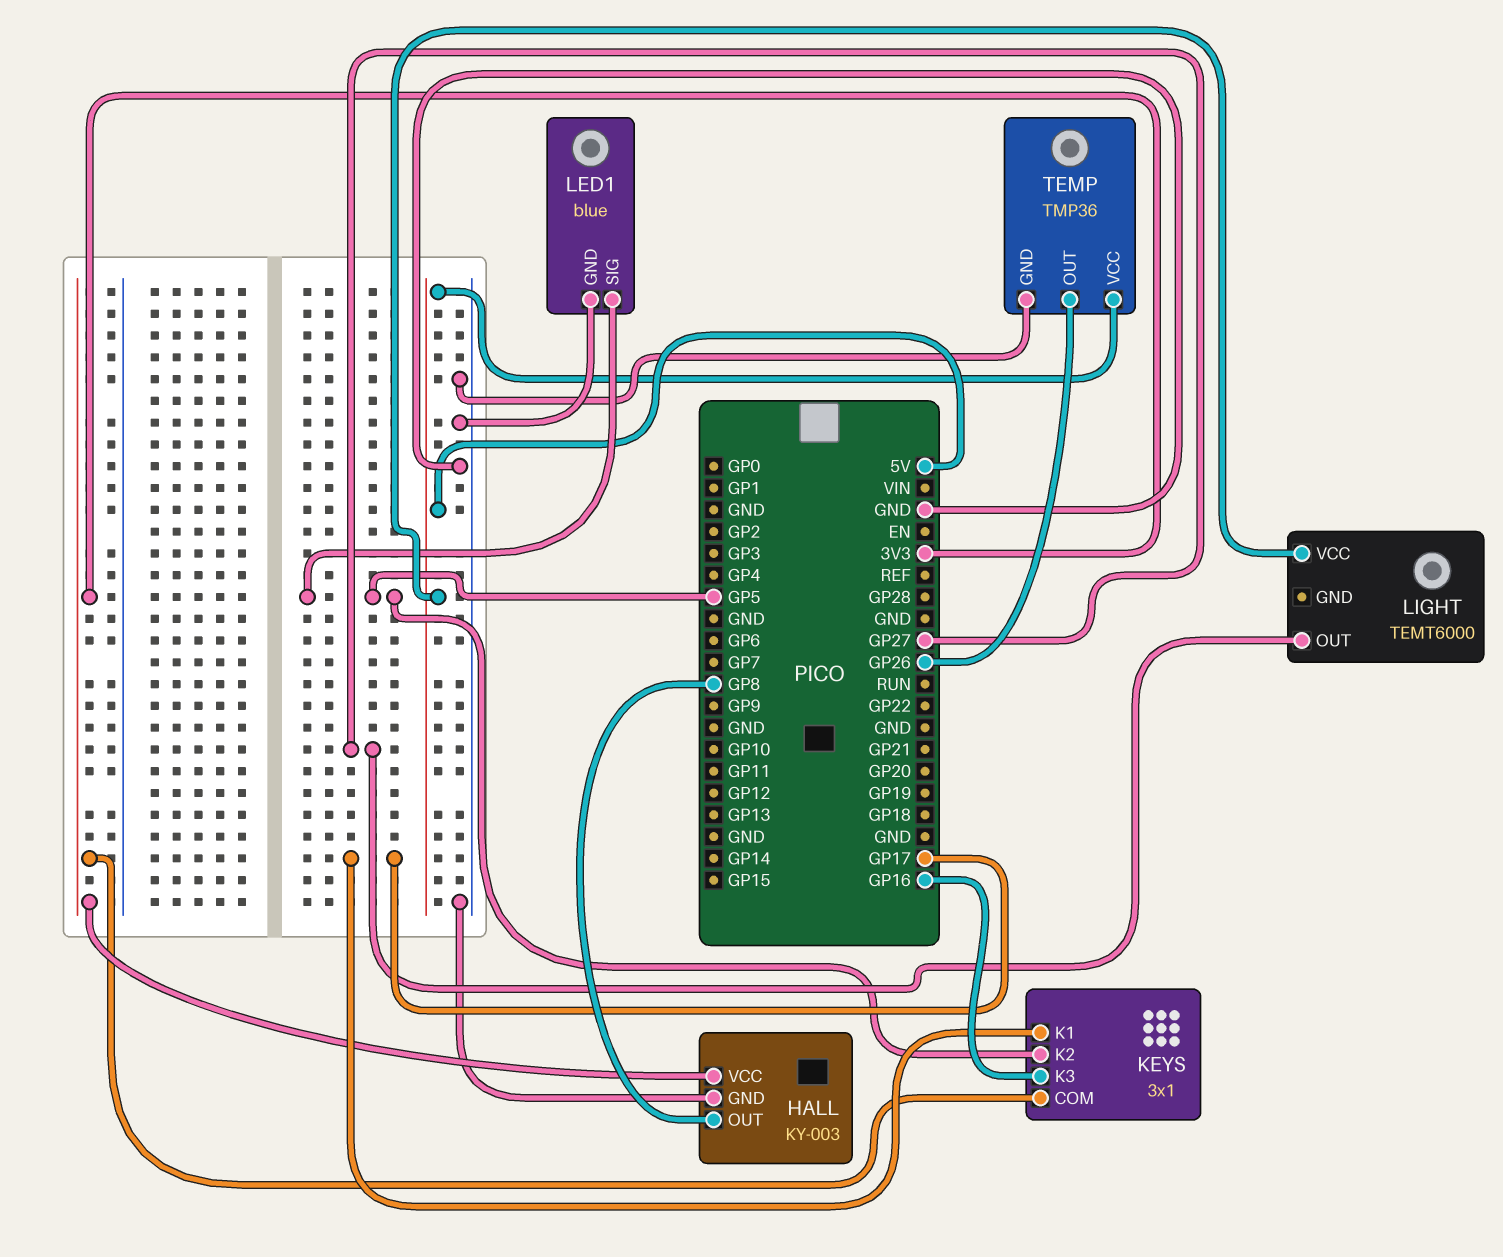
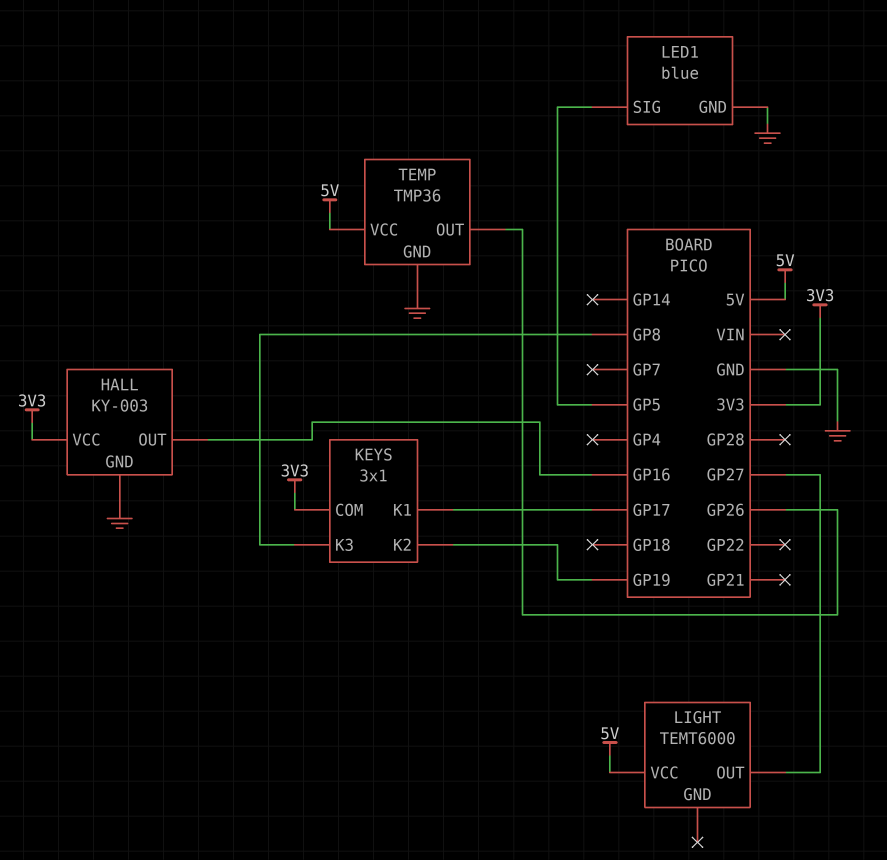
HALL pin OUT: GP8 -> GP16
KEYS pin K2: GP5 -> GP19
KEYS pin K3: GP16 -> GP8

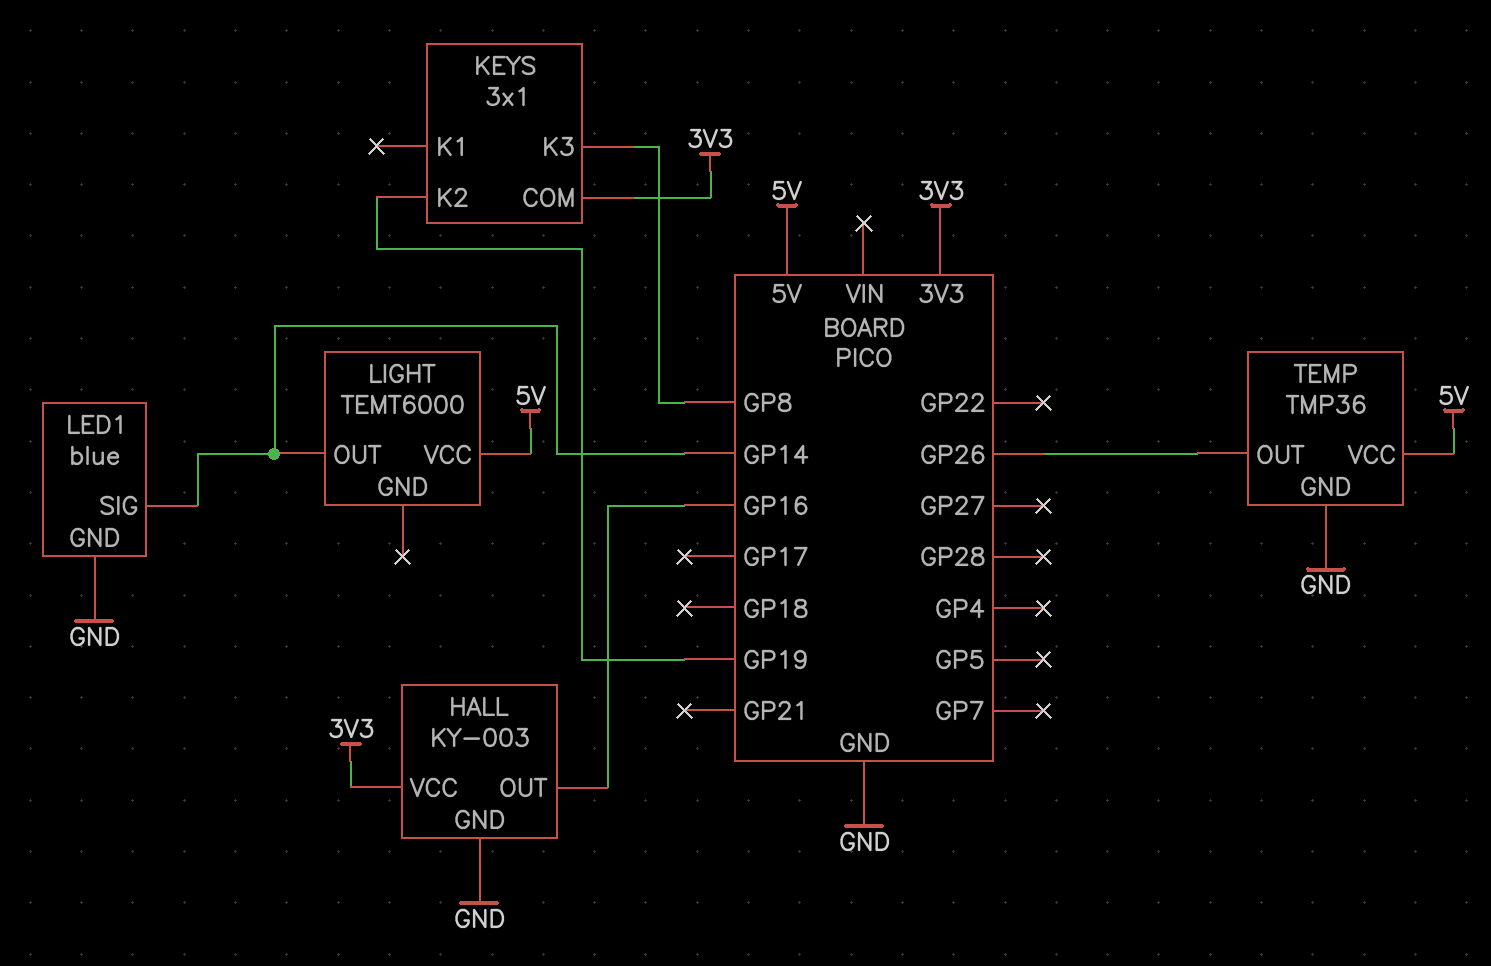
KEYS pin K1: GP17 -> none
LED1 pin SIG: GP5 -> GP14
LIGHT pin OUT: GP27 -> GP14

